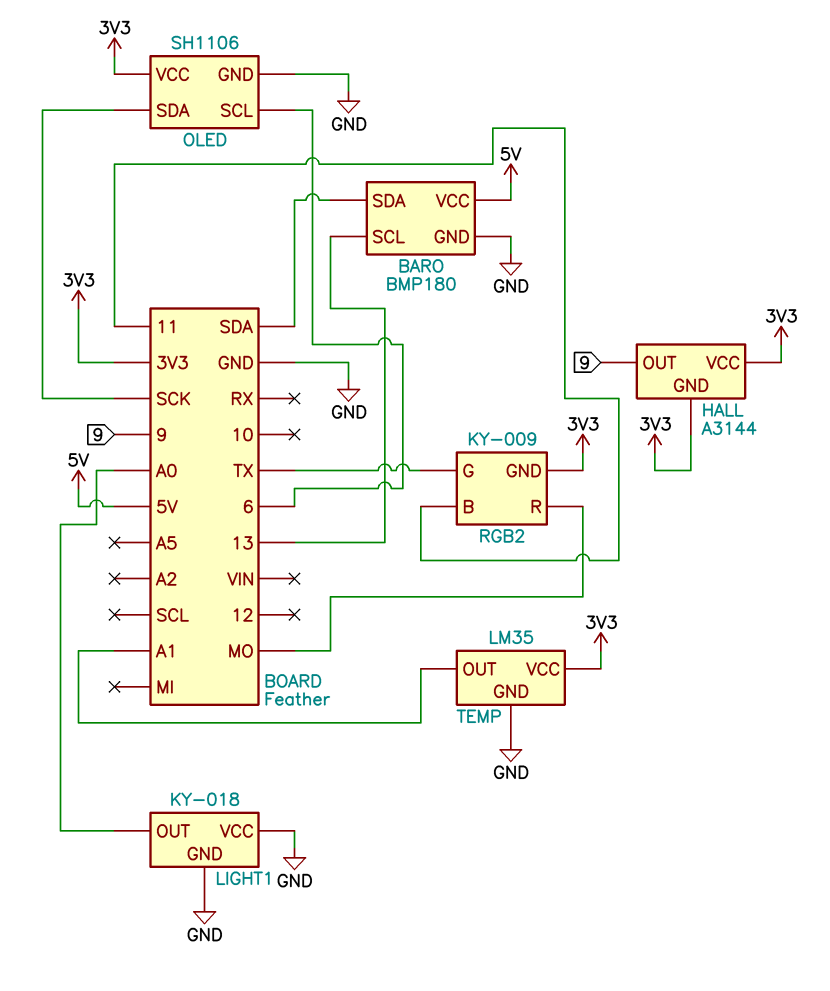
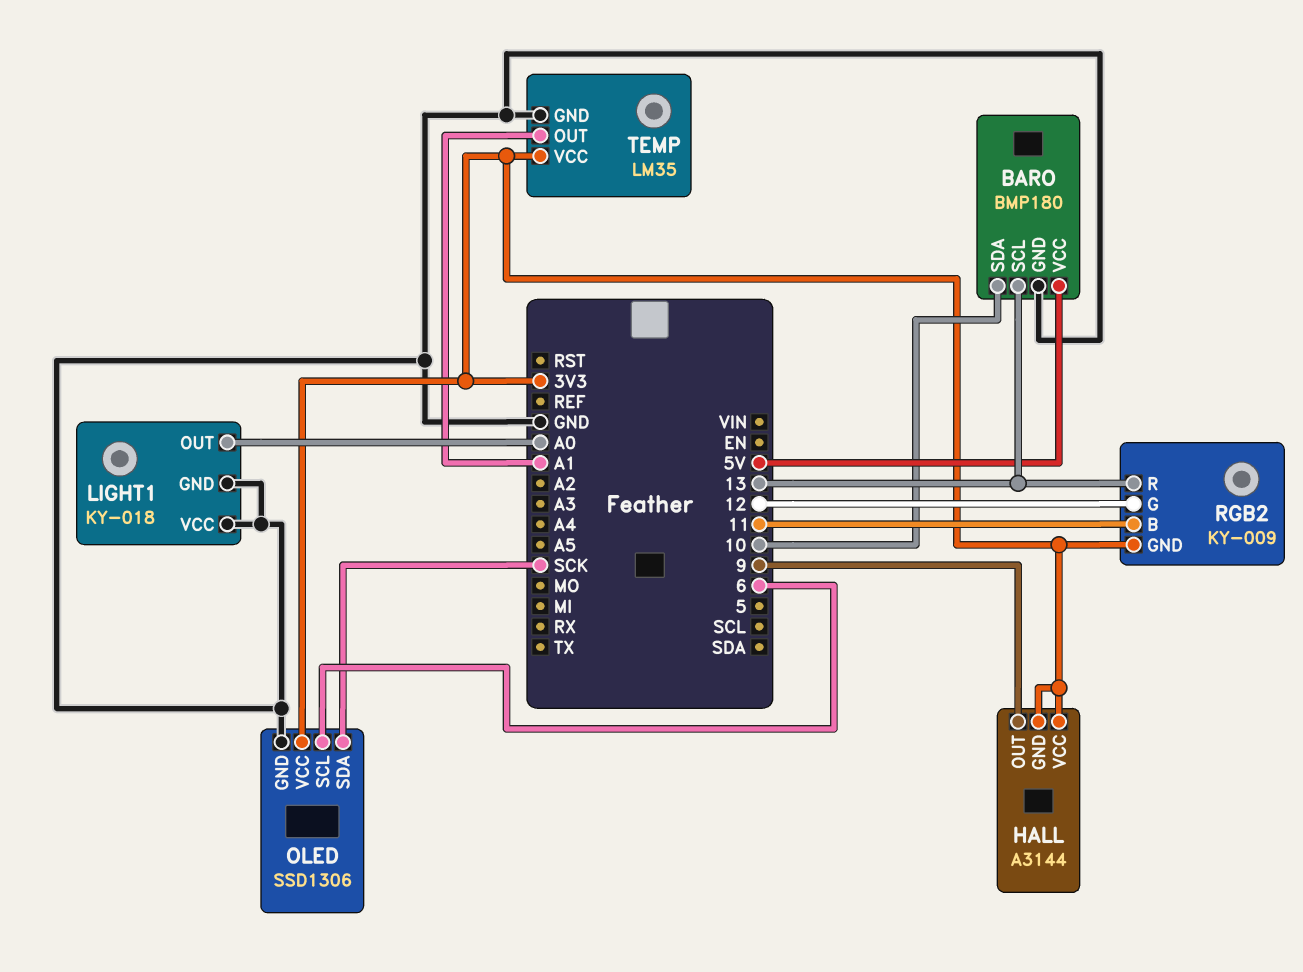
BARO pin SDA: SDA -> 10
OLED: SH1106 -> SSD1306
RGB2 pin G: TX -> 12
RGB2 pin R: MO -> 13

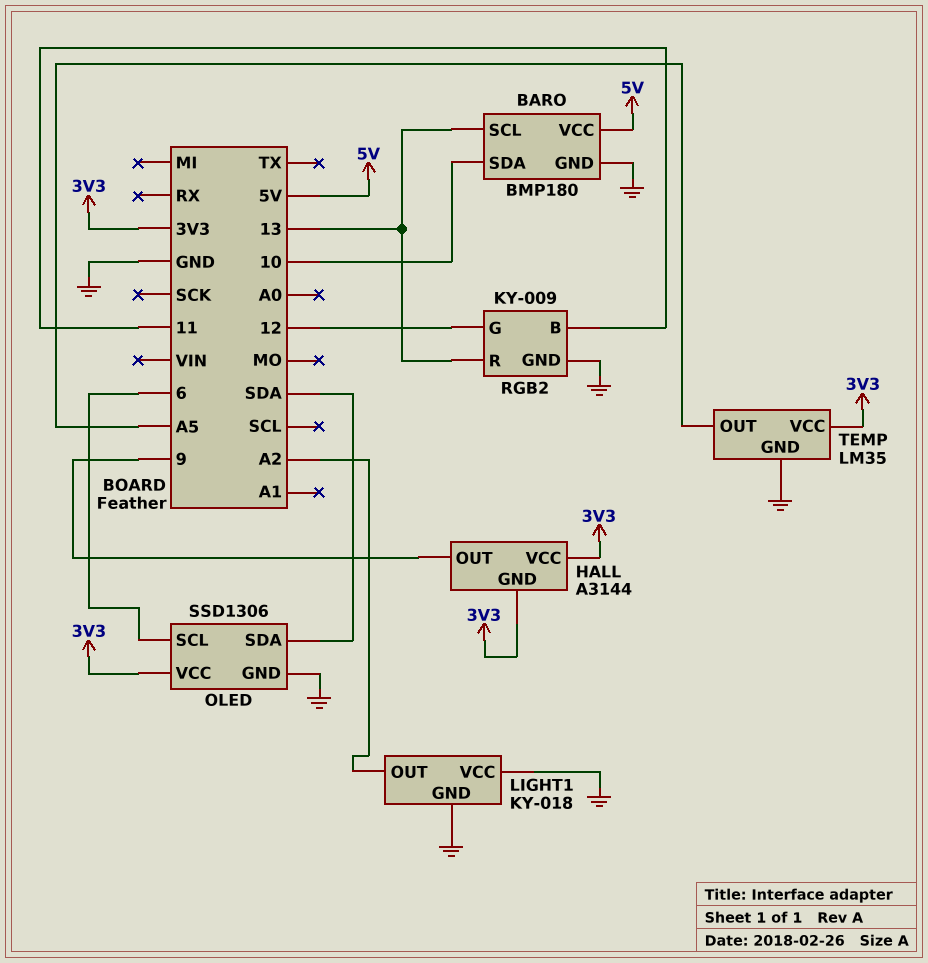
LIGHT1 pin OUT: A0 -> A2
OLED pin SDA: SCK -> SDA
RGB2 pin GND: 3V3 -> GND
TEMP pin OUT: A1 -> A5

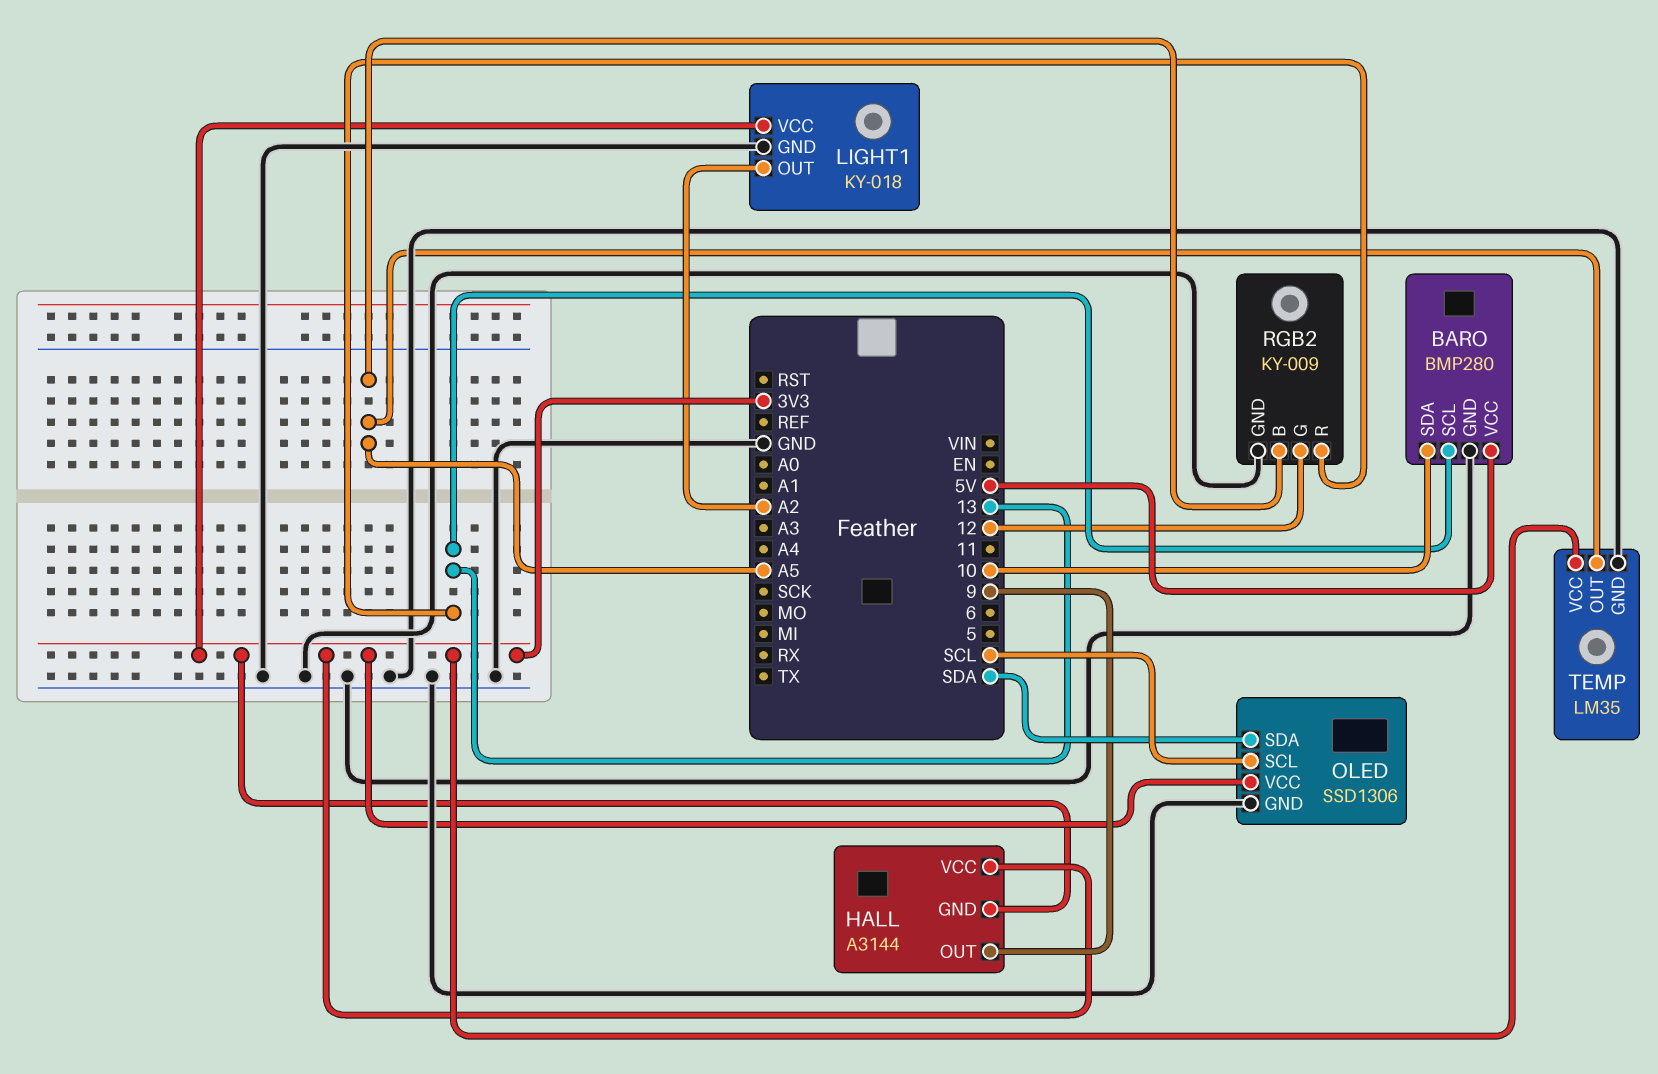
BARO: BMP180 -> BMP280
LIGHT1 pin VCC: GND -> 3V3
OLED pin SCL: 6 -> SCL
RGB2 pin B: 11 -> A5

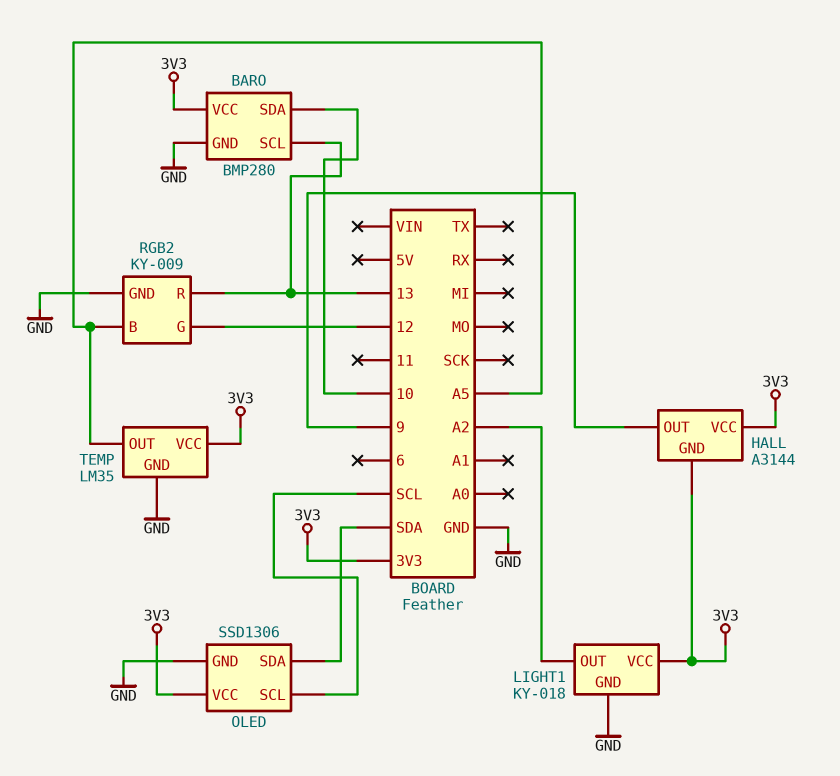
BARO pin VCC: 5V -> 3V3

